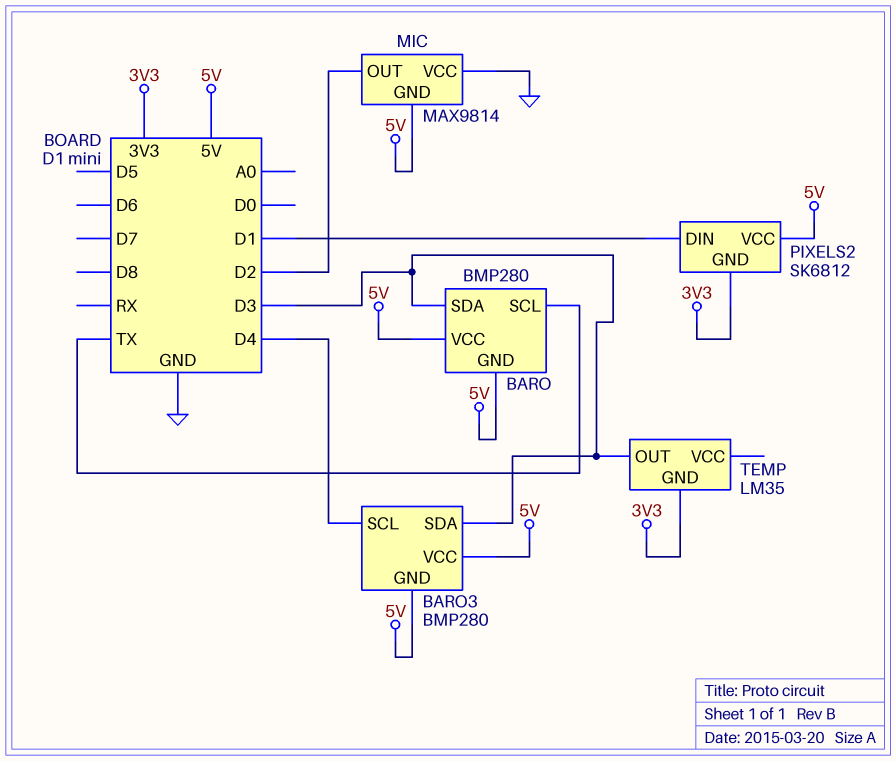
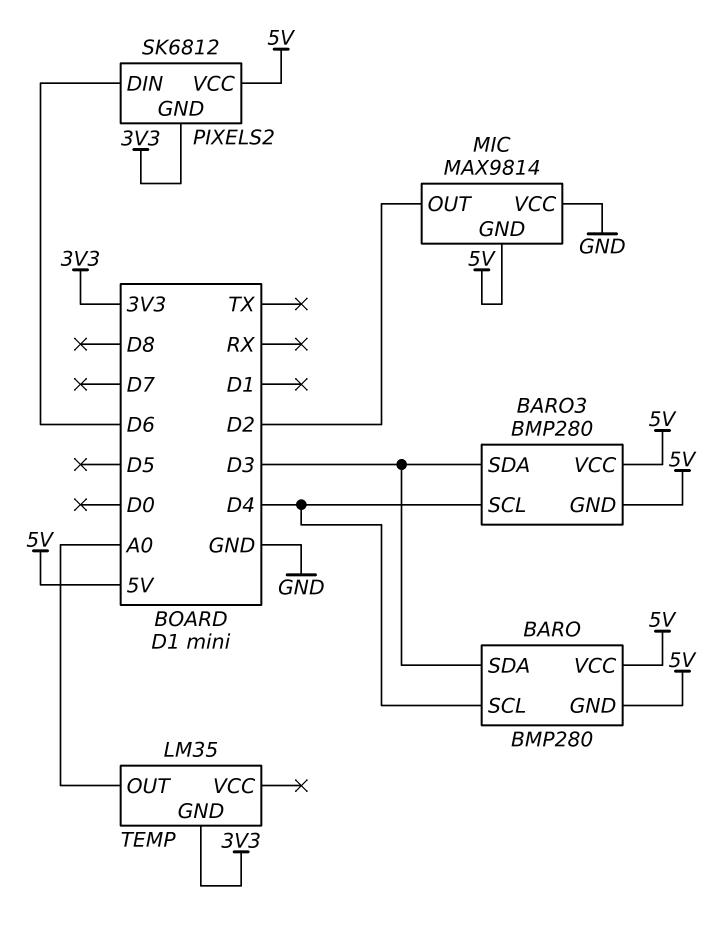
BARO pin SCL: TX -> D4
PIXELS2 pin DIN: D1 -> D6
TEMP pin OUT: D3 -> A0

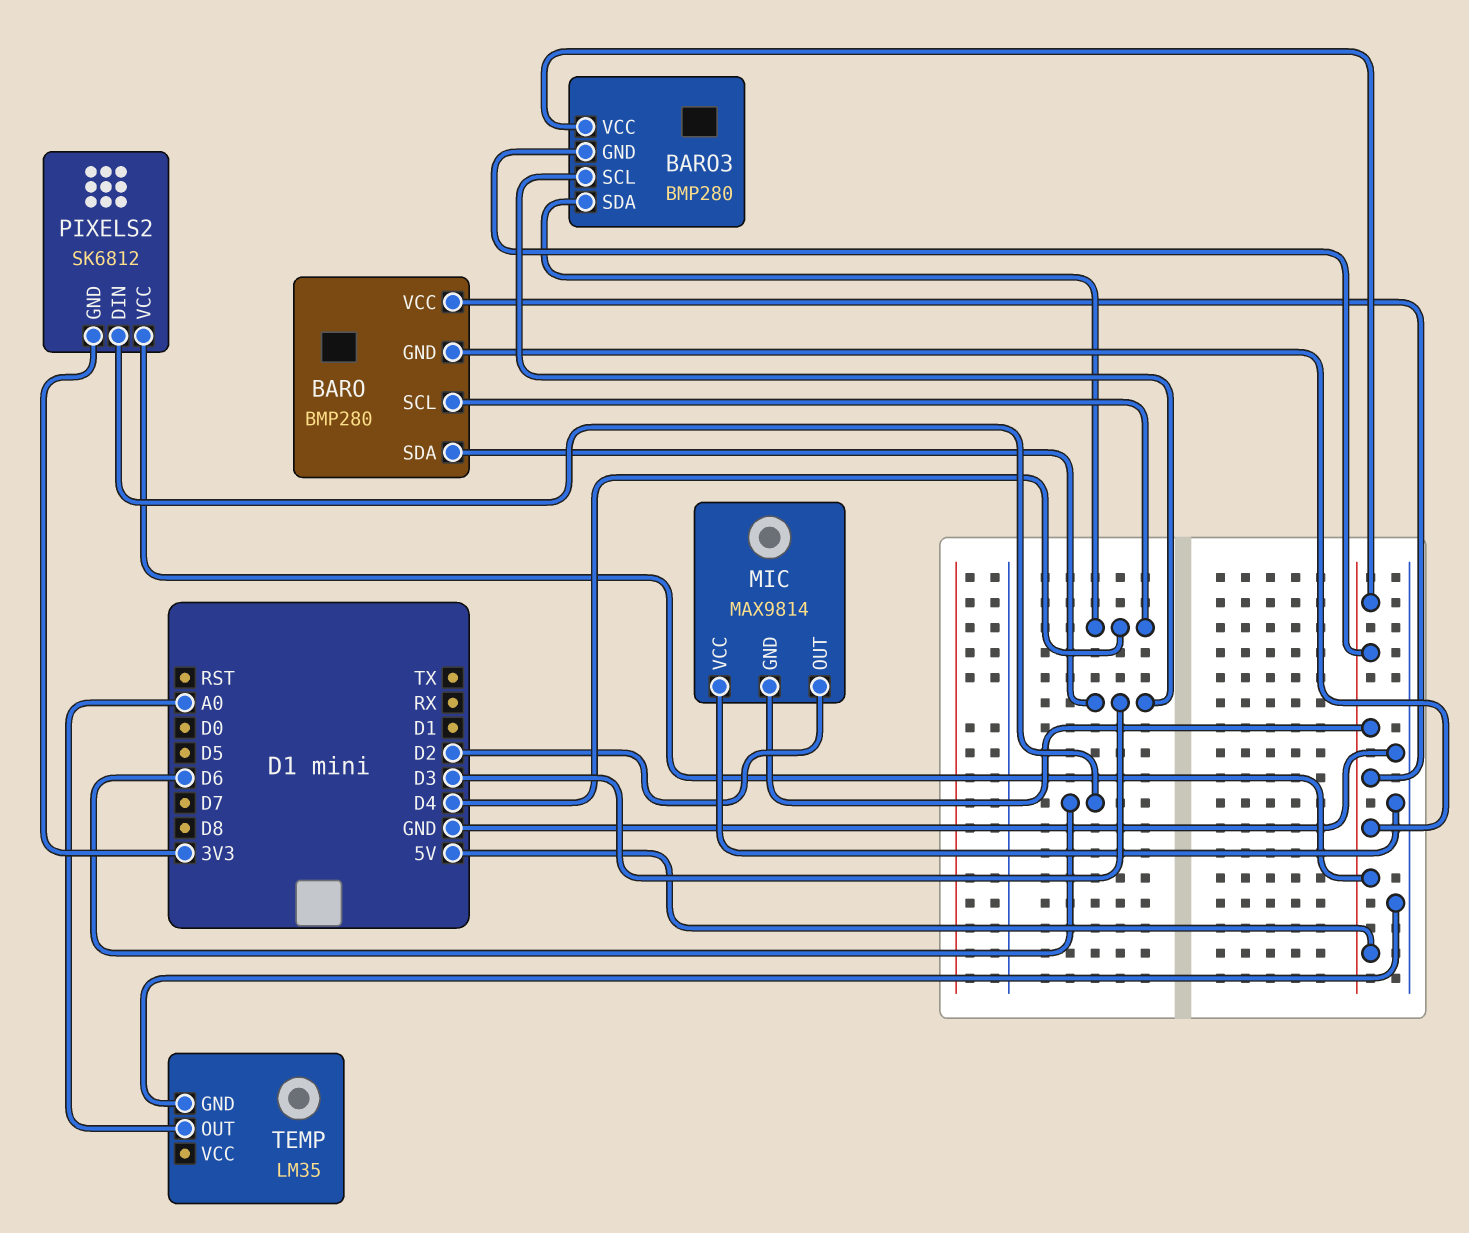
BARO3 pin SCL: D4 -> D3
BARO3 pin SDA: D3 -> D4
TEMP pin GND: 3V3 -> GND

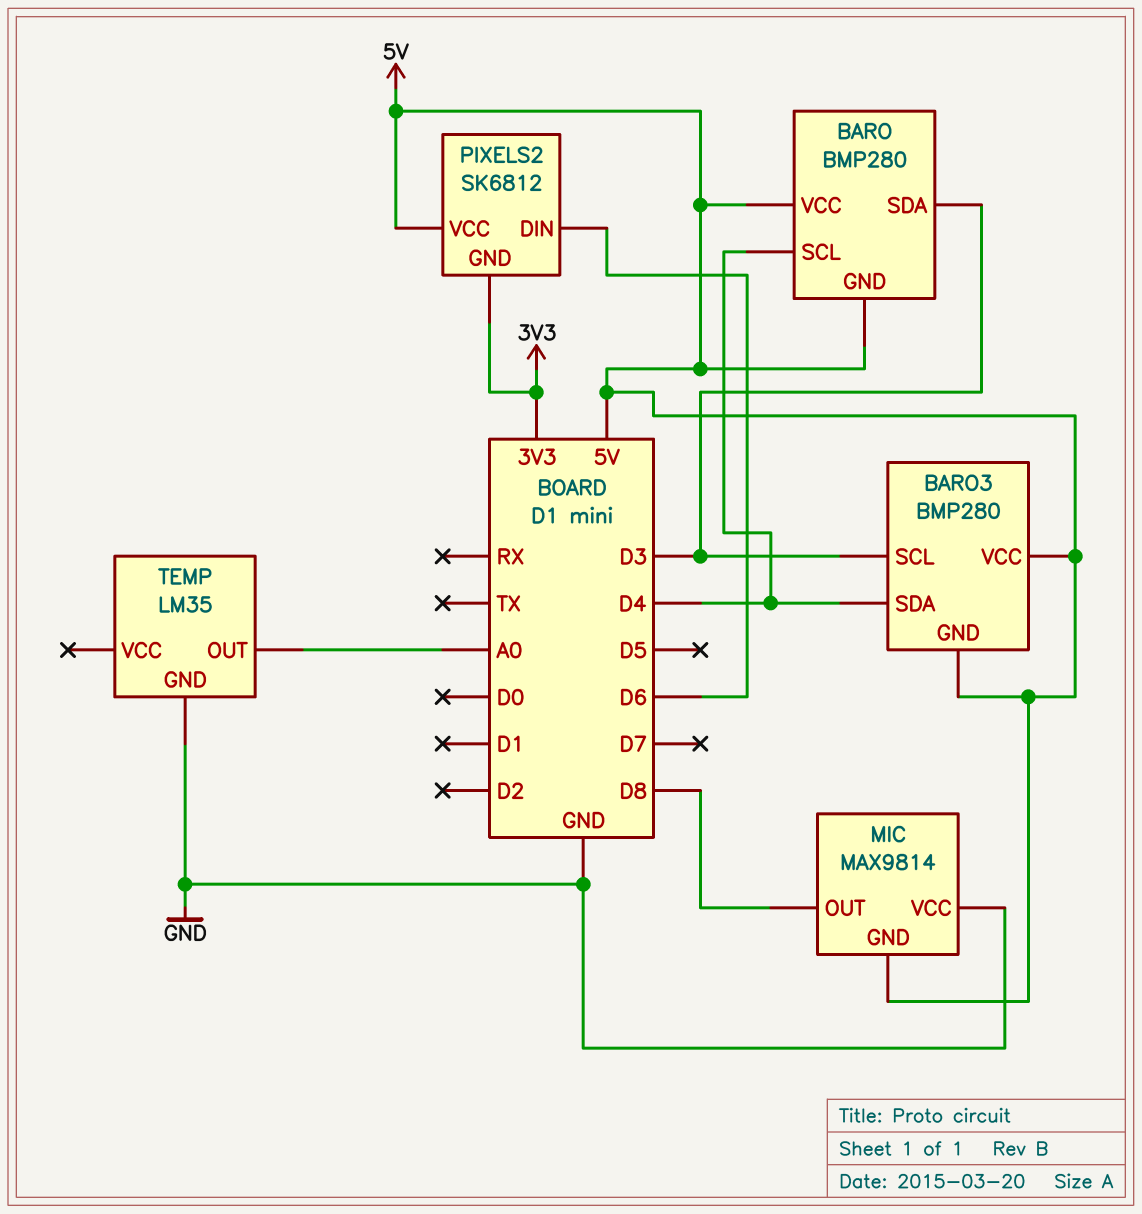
MIC pin OUT: D2 -> D8

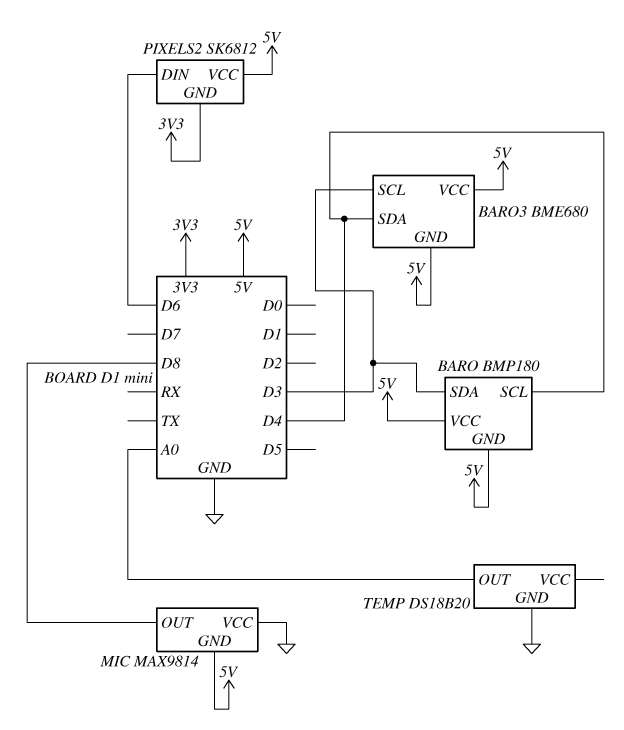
BARO: BMP280 -> BMP180
BARO3: BMP280 -> BME680
TEMP: LM35 -> DS18B20

